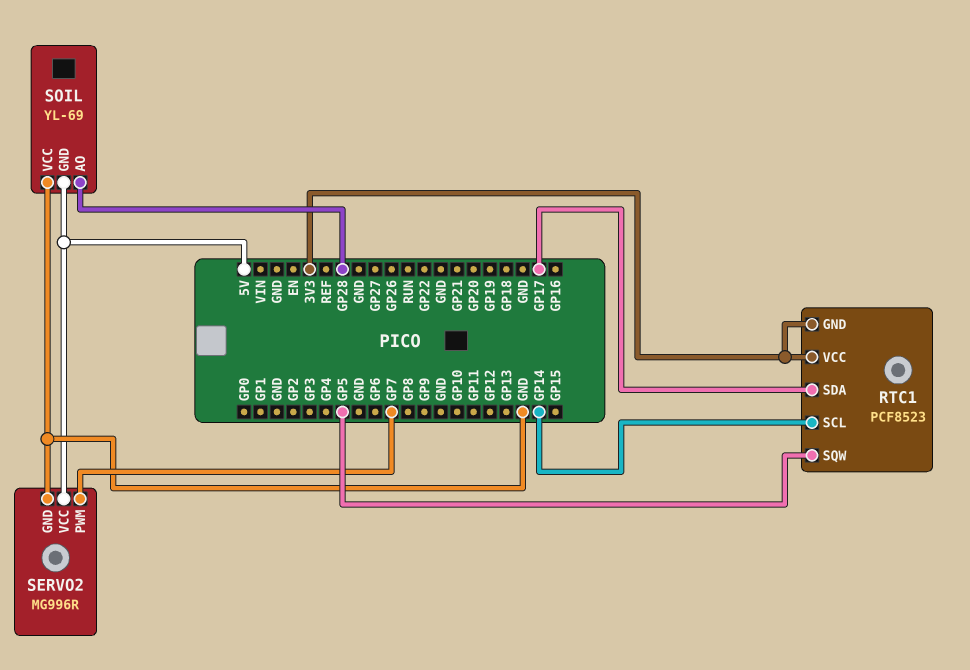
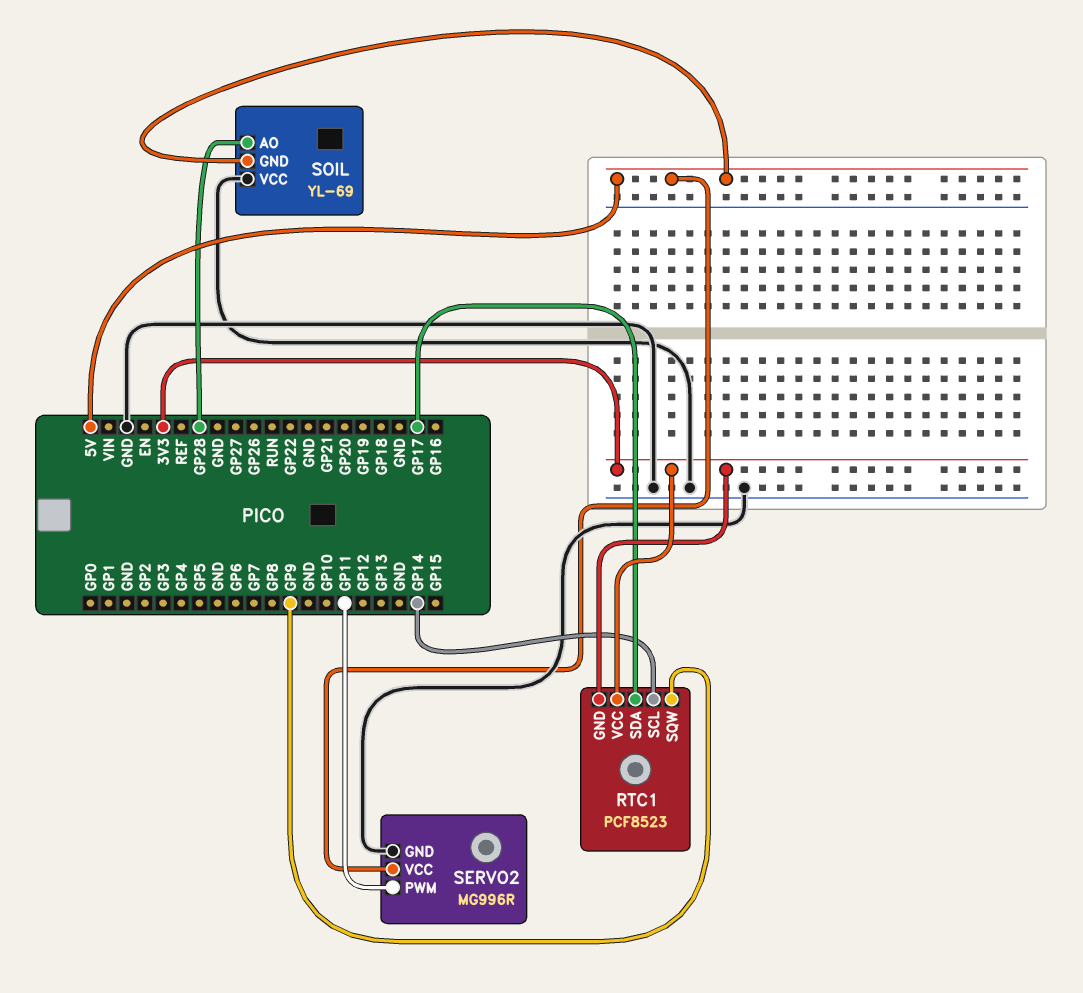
RTC1 pin SQW: GP5 -> GP9
SERVO2 pin PWM: GP7 -> GP11

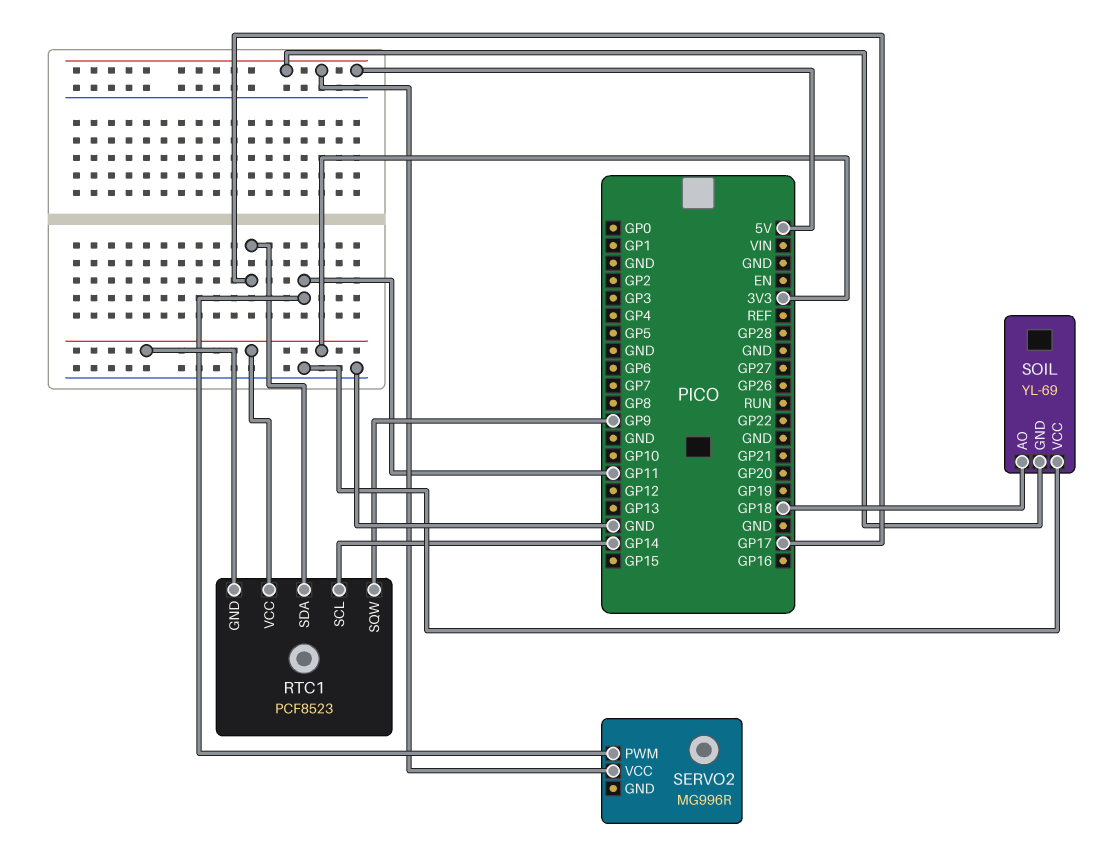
SERVO2 pin GND: GND -> none
SOIL pin AO: GP28 -> GP18

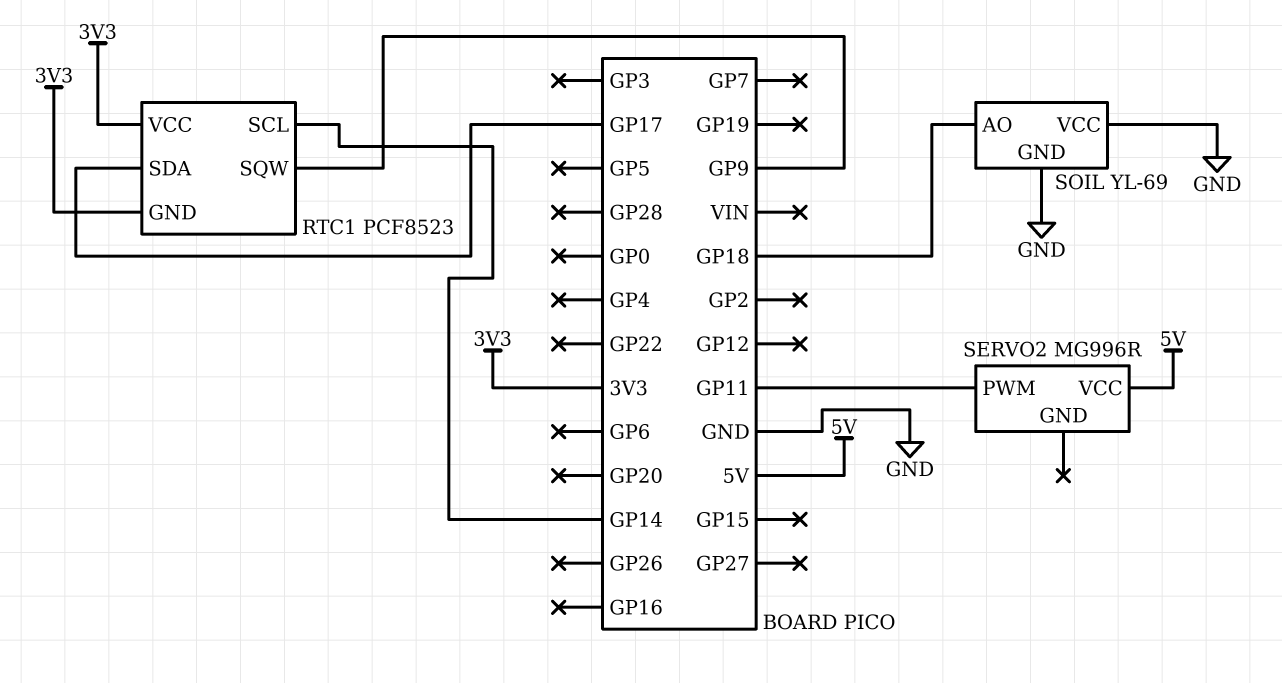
SOIL pin GND: 5V -> GND

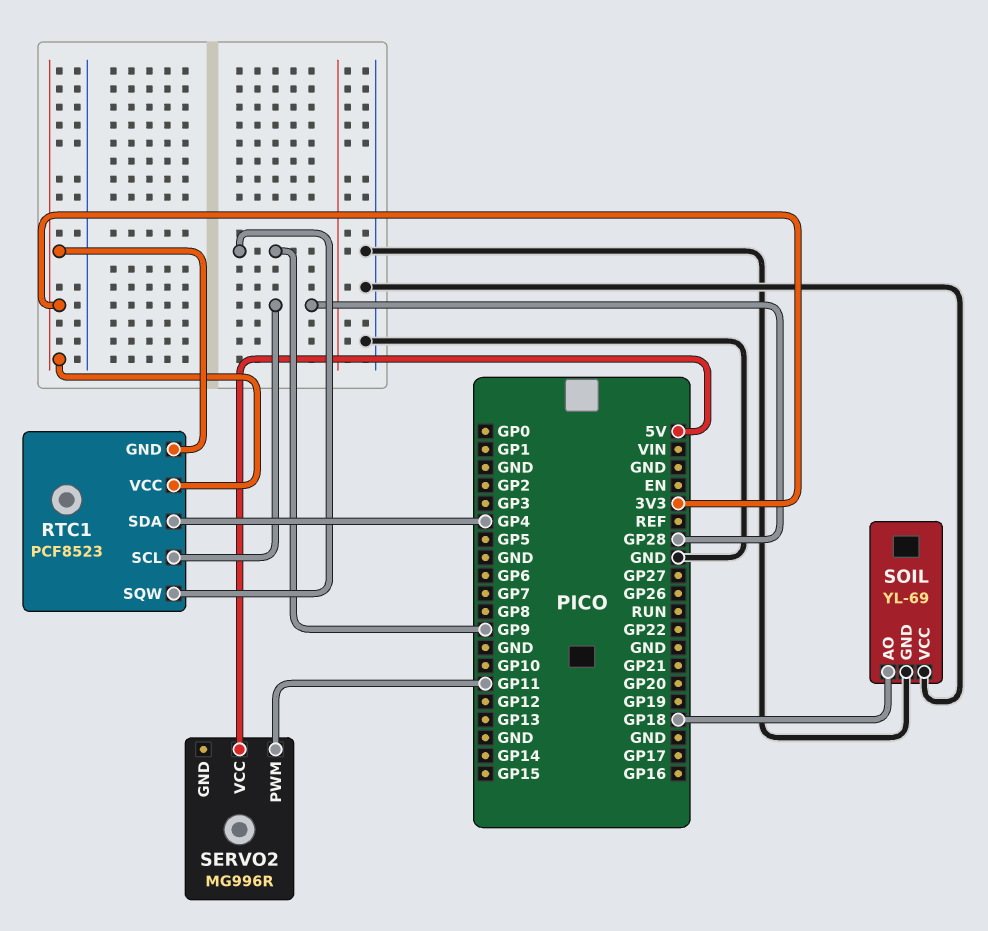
RTC1 pin SCL: GP14 -> GP28
RTC1 pin SDA: GP17 -> GP4

